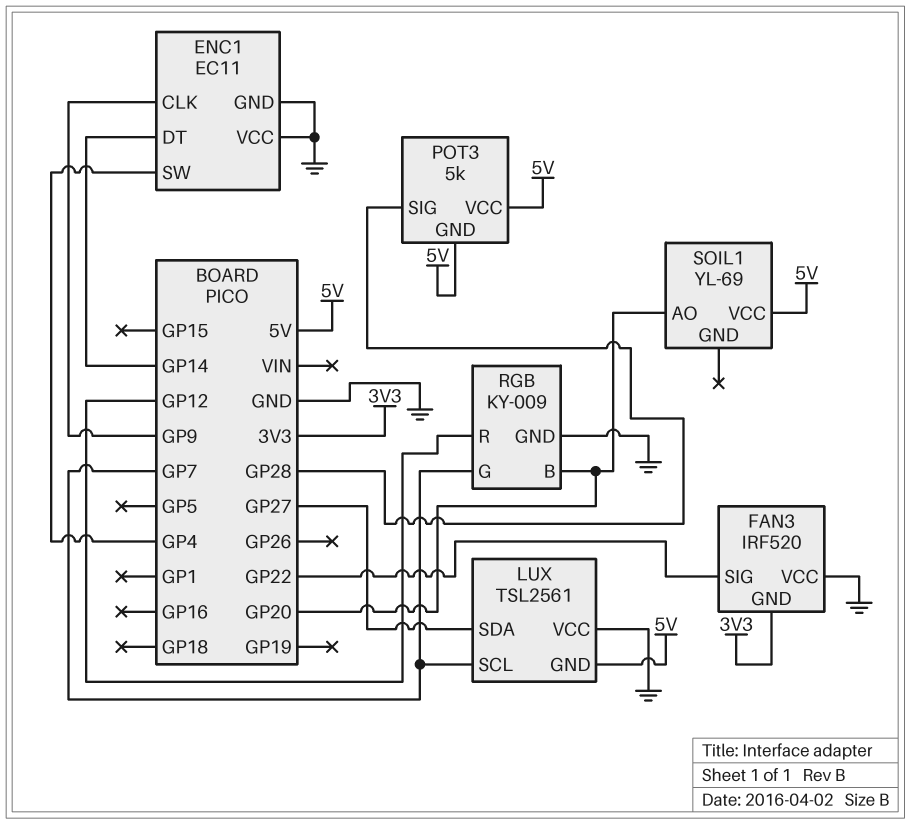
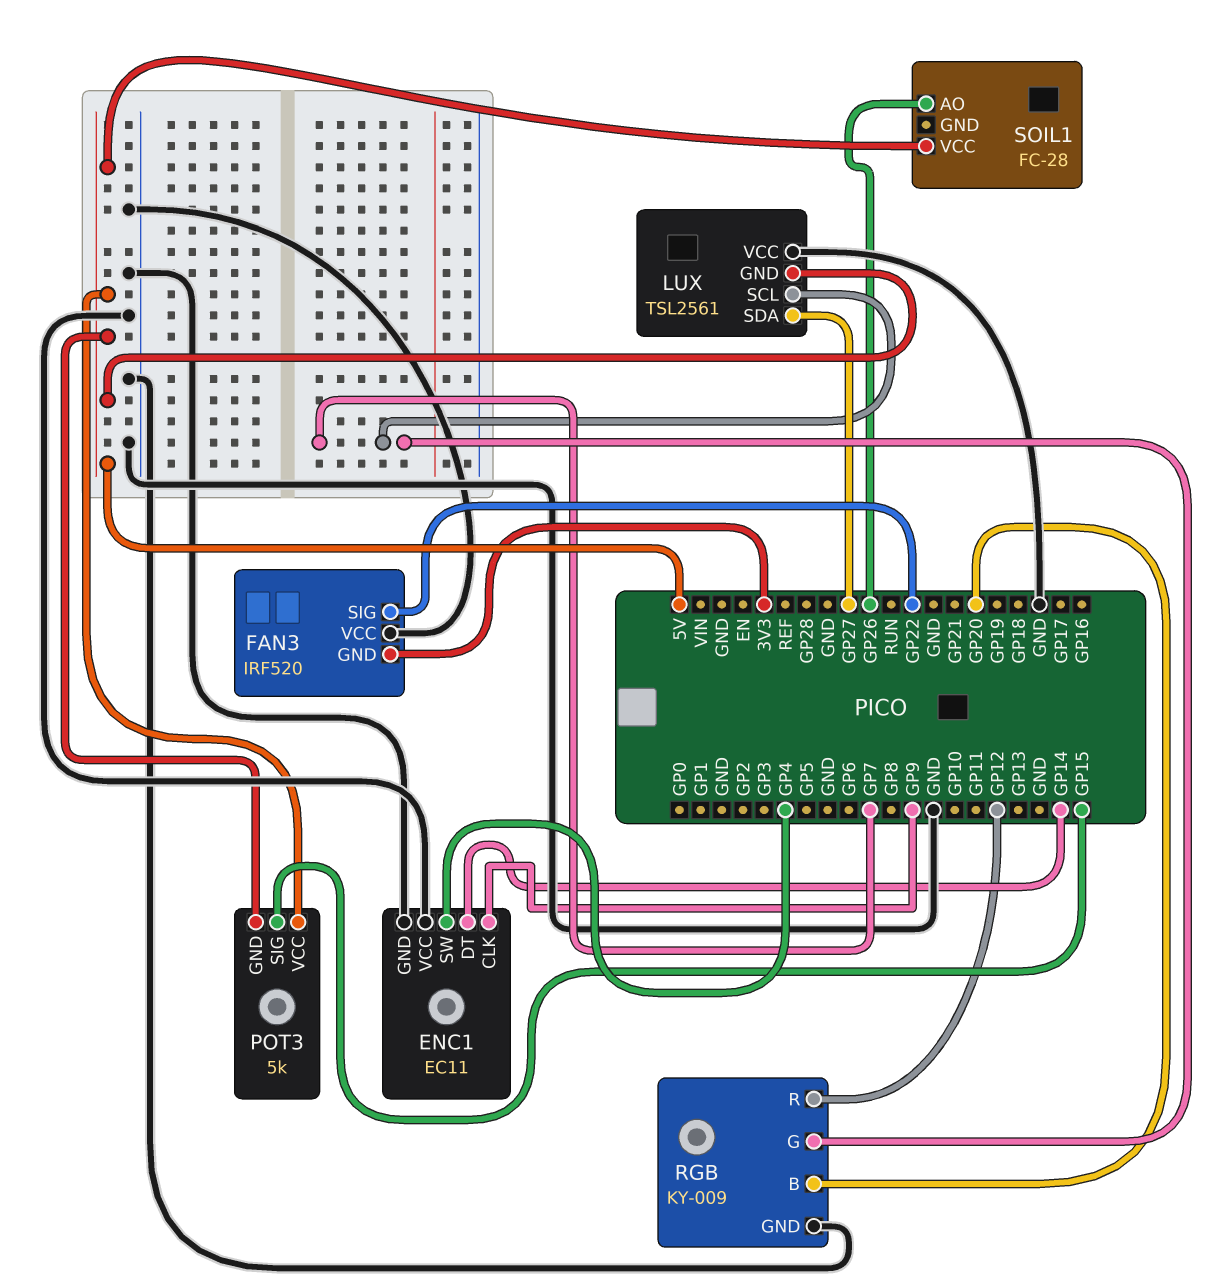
POT3 pin SIG: GP28 -> GP15
SOIL1: YL-69 -> FC-28
SOIL1 pin AO: GP20 -> GP26

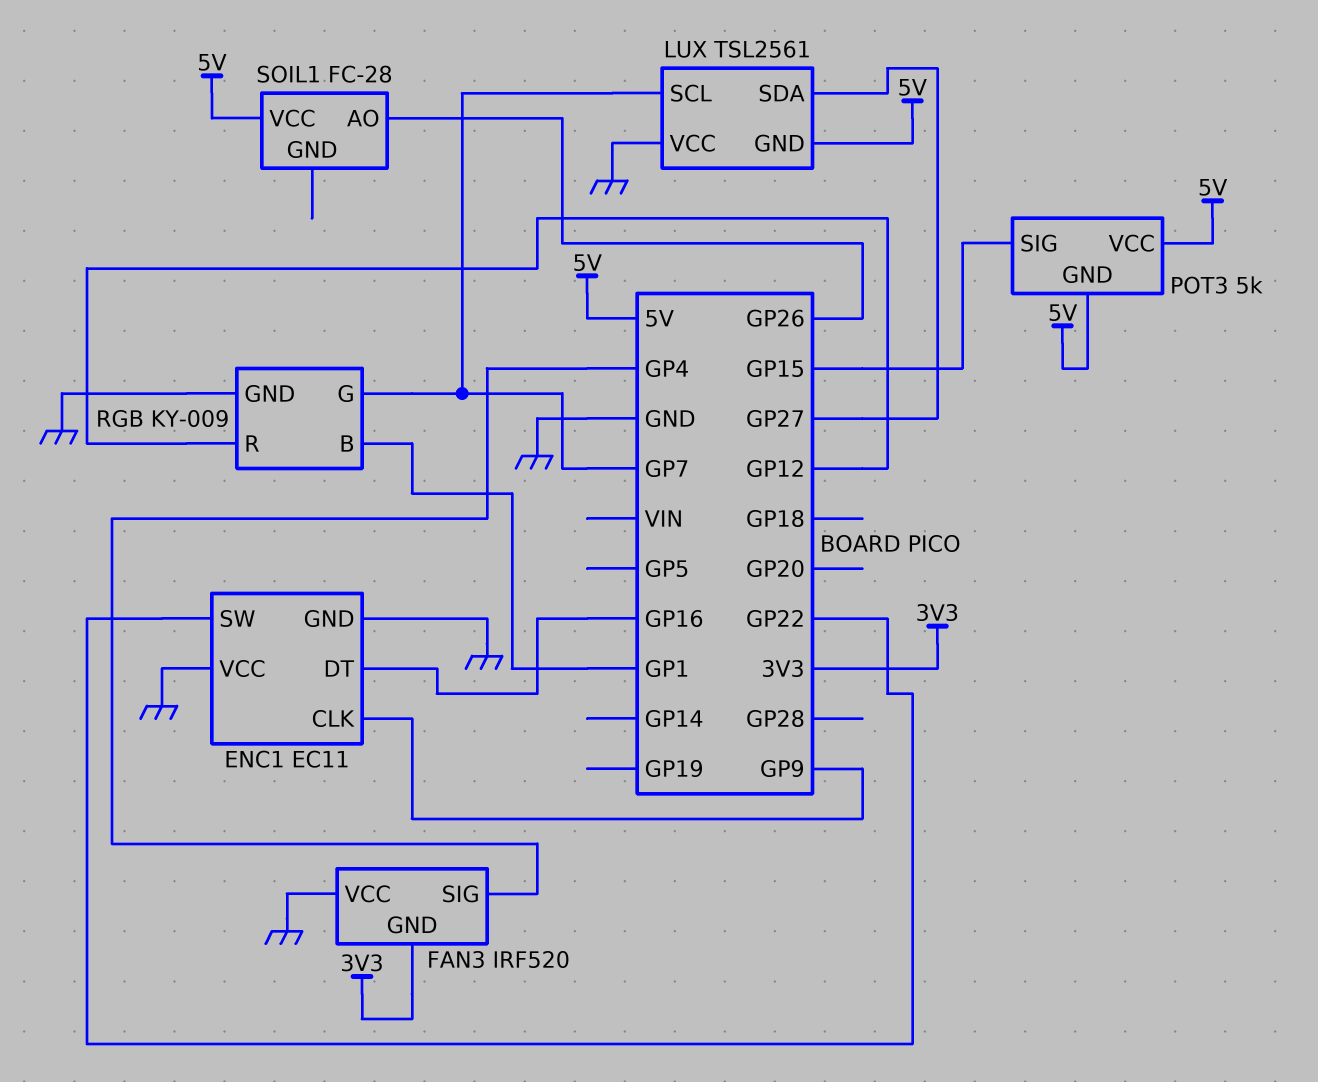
ENC1 pin DT: GP14 -> GP16
ENC1 pin SW: GP4 -> GP22
FAN3 pin SIG: GP22 -> GP4
RGB pin B: GP20 -> GP1

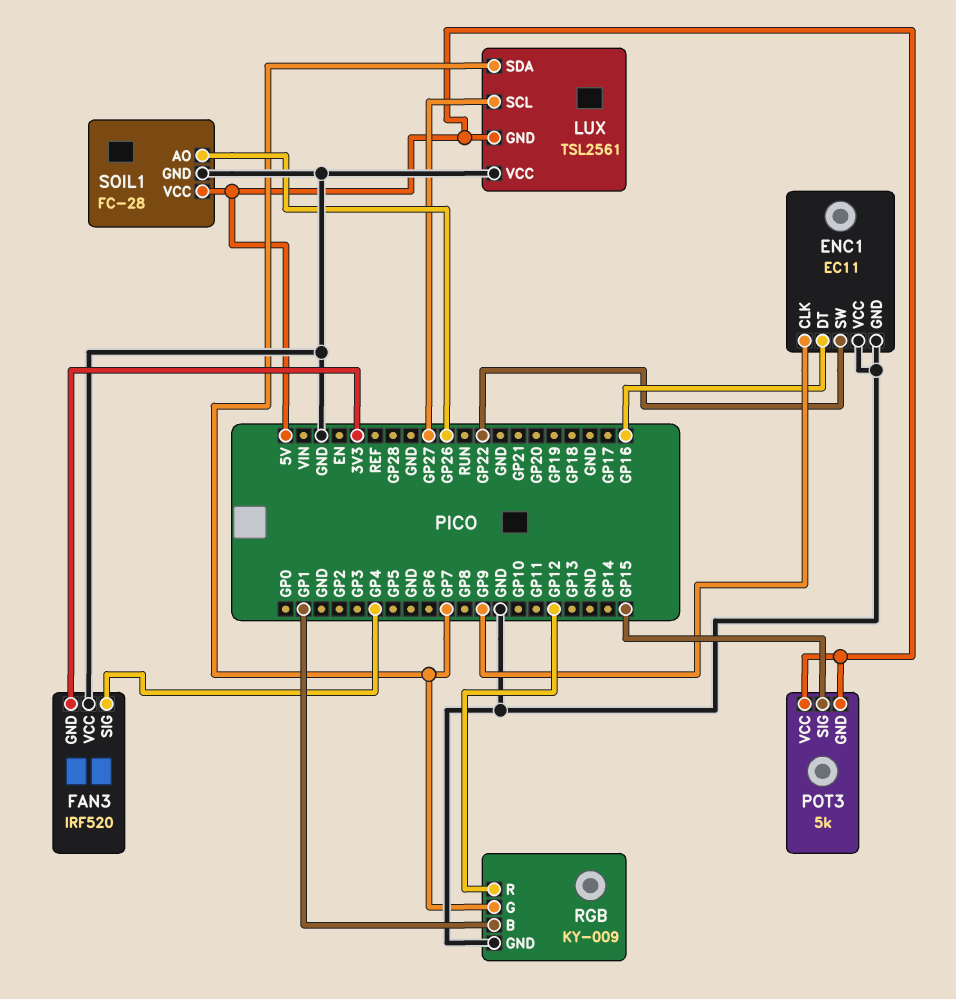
LUX pin SCL: GP7 -> GP27
LUX pin SDA: GP27 -> GP7
SOIL1 pin GND: none -> GND

